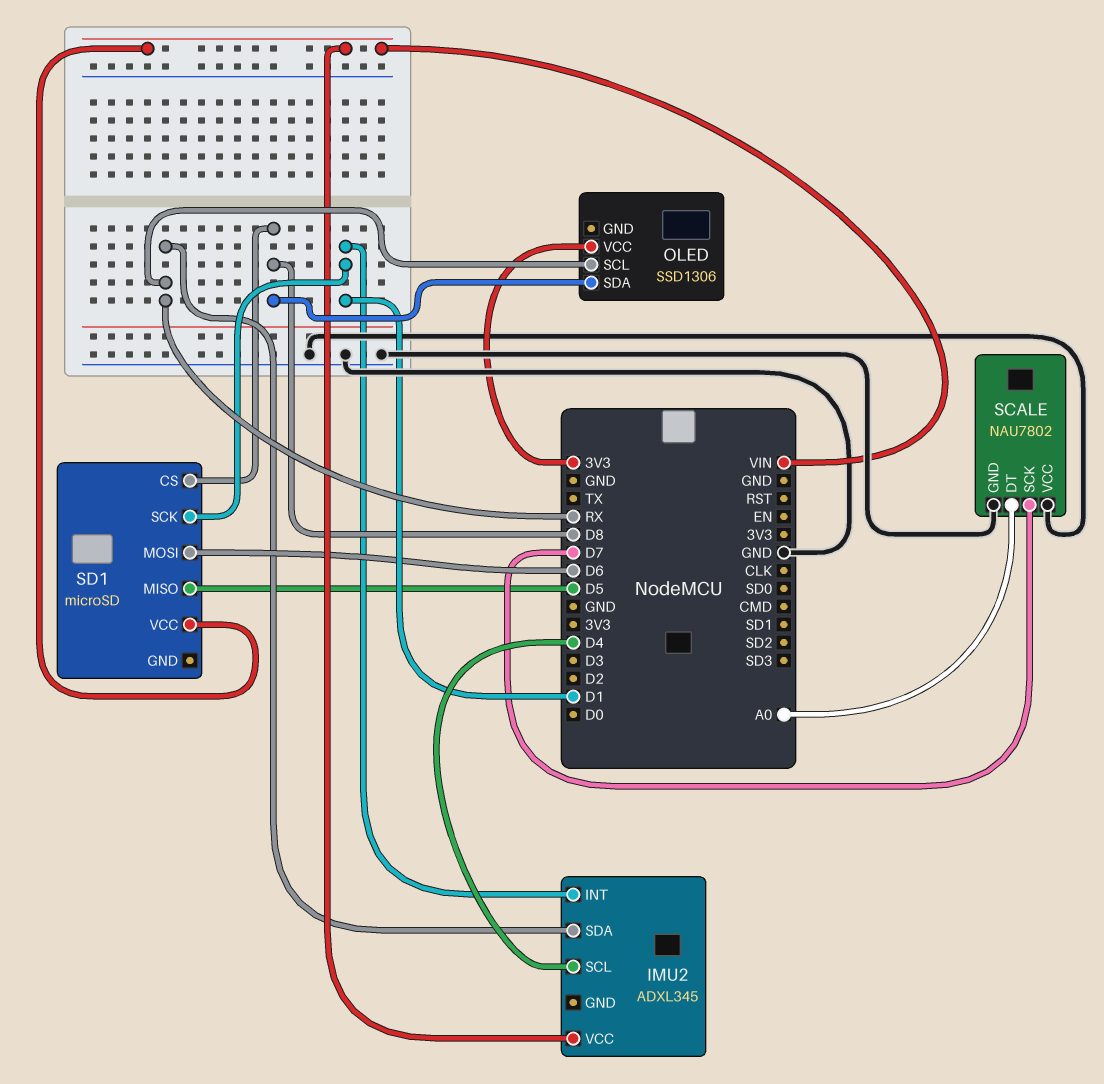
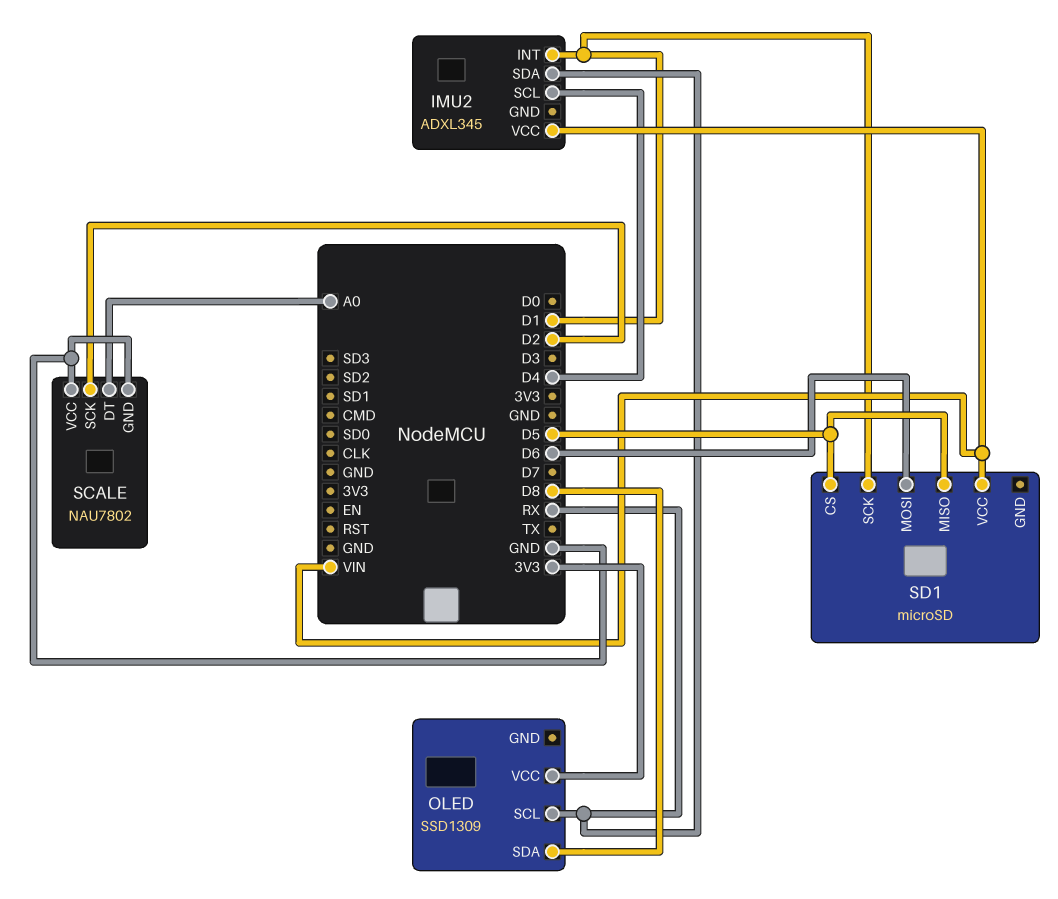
OLED: SSD1306 -> SSD1309
SCALE pin SCK: D7 -> D2
SD1 pin CS: D8 -> D5

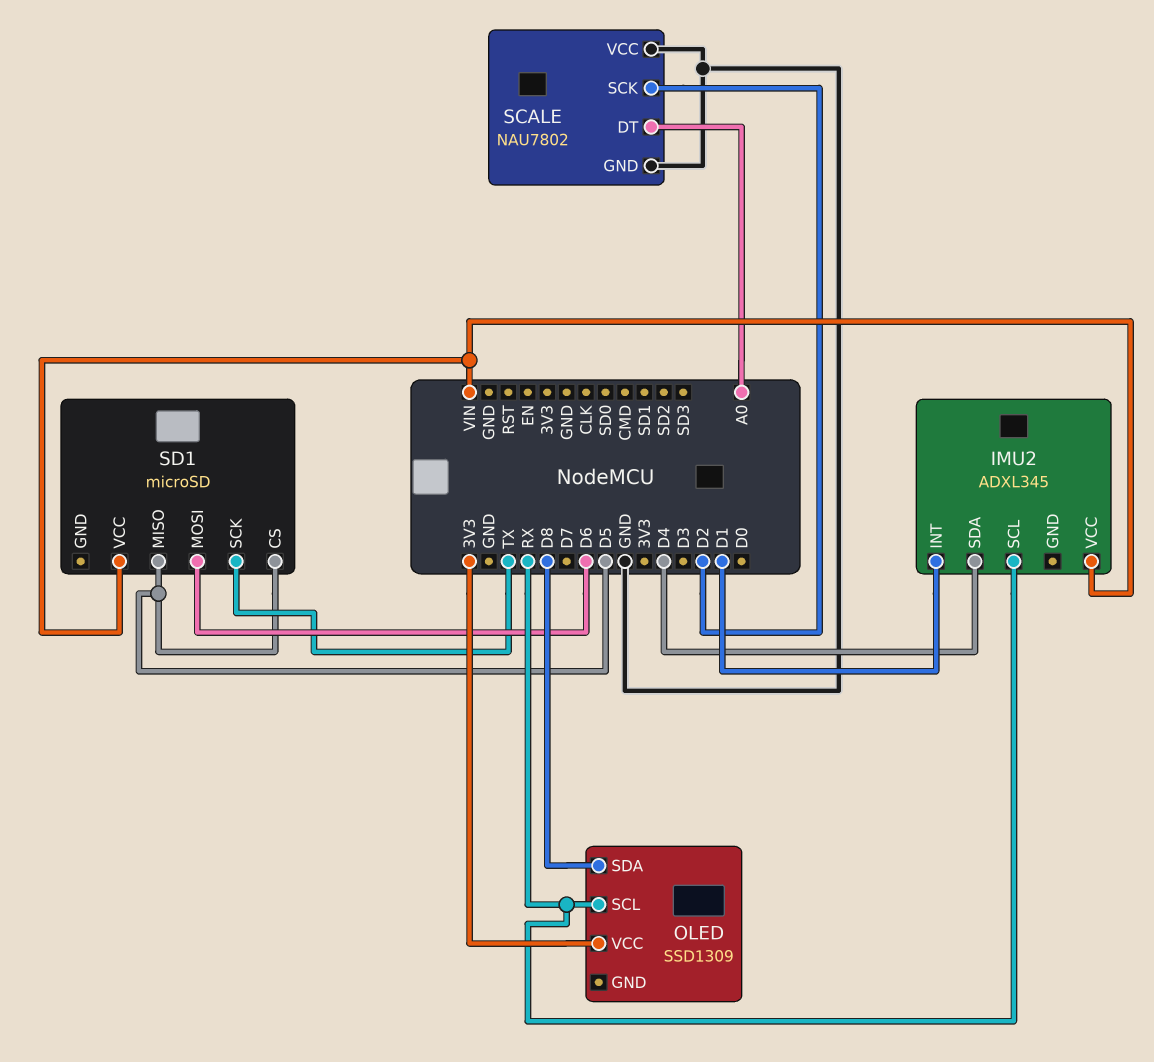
IMU2 pin SCL: D4 -> RX
IMU2 pin SDA: RX -> D4
SD1 pin SCK: D1 -> TX

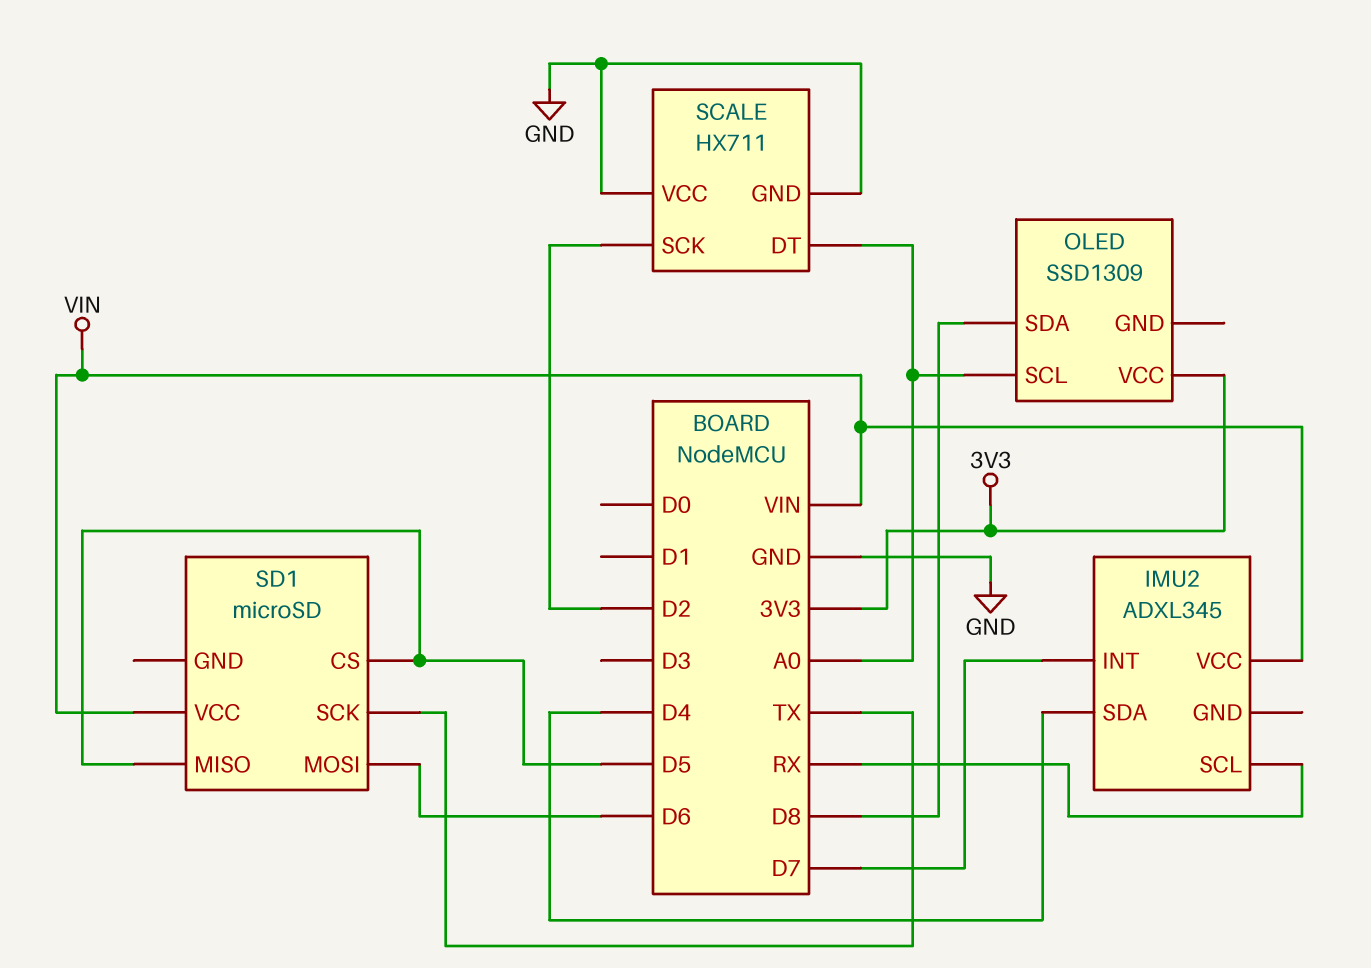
IMU2 pin INT: D1 -> D7
OLED pin SCL: RX -> A0
SCALE: NAU7802 -> HX711

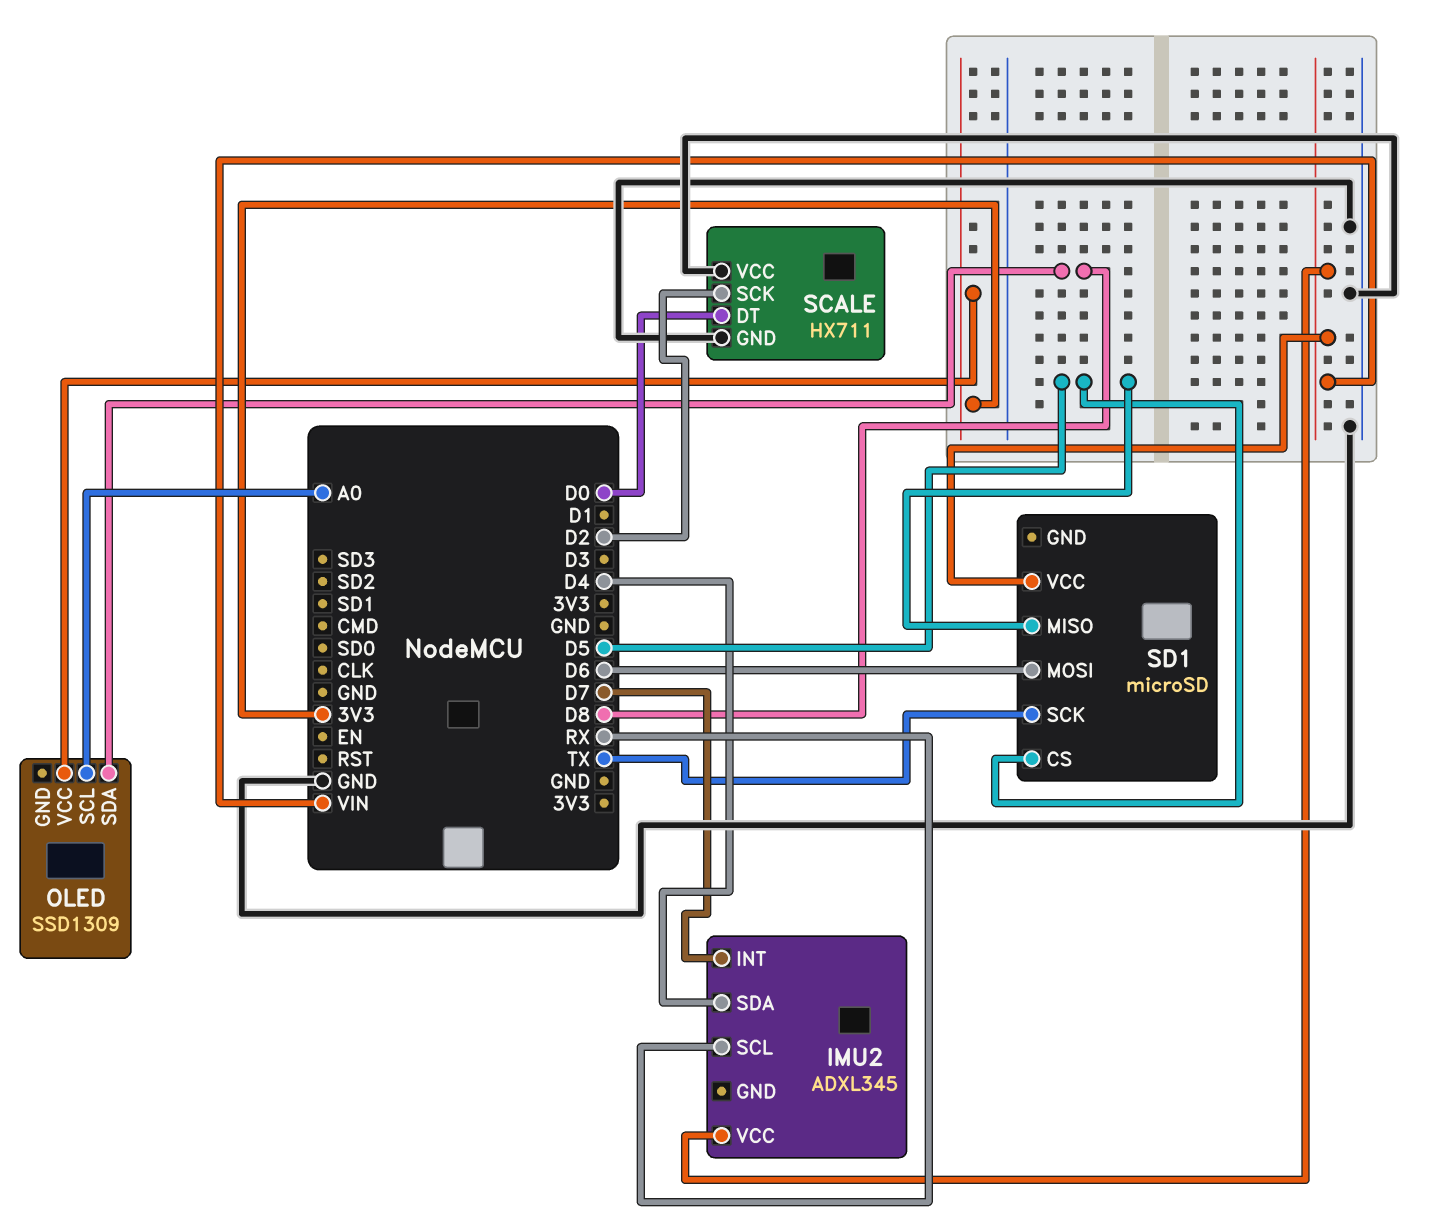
SCALE pin DT: A0 -> D0

